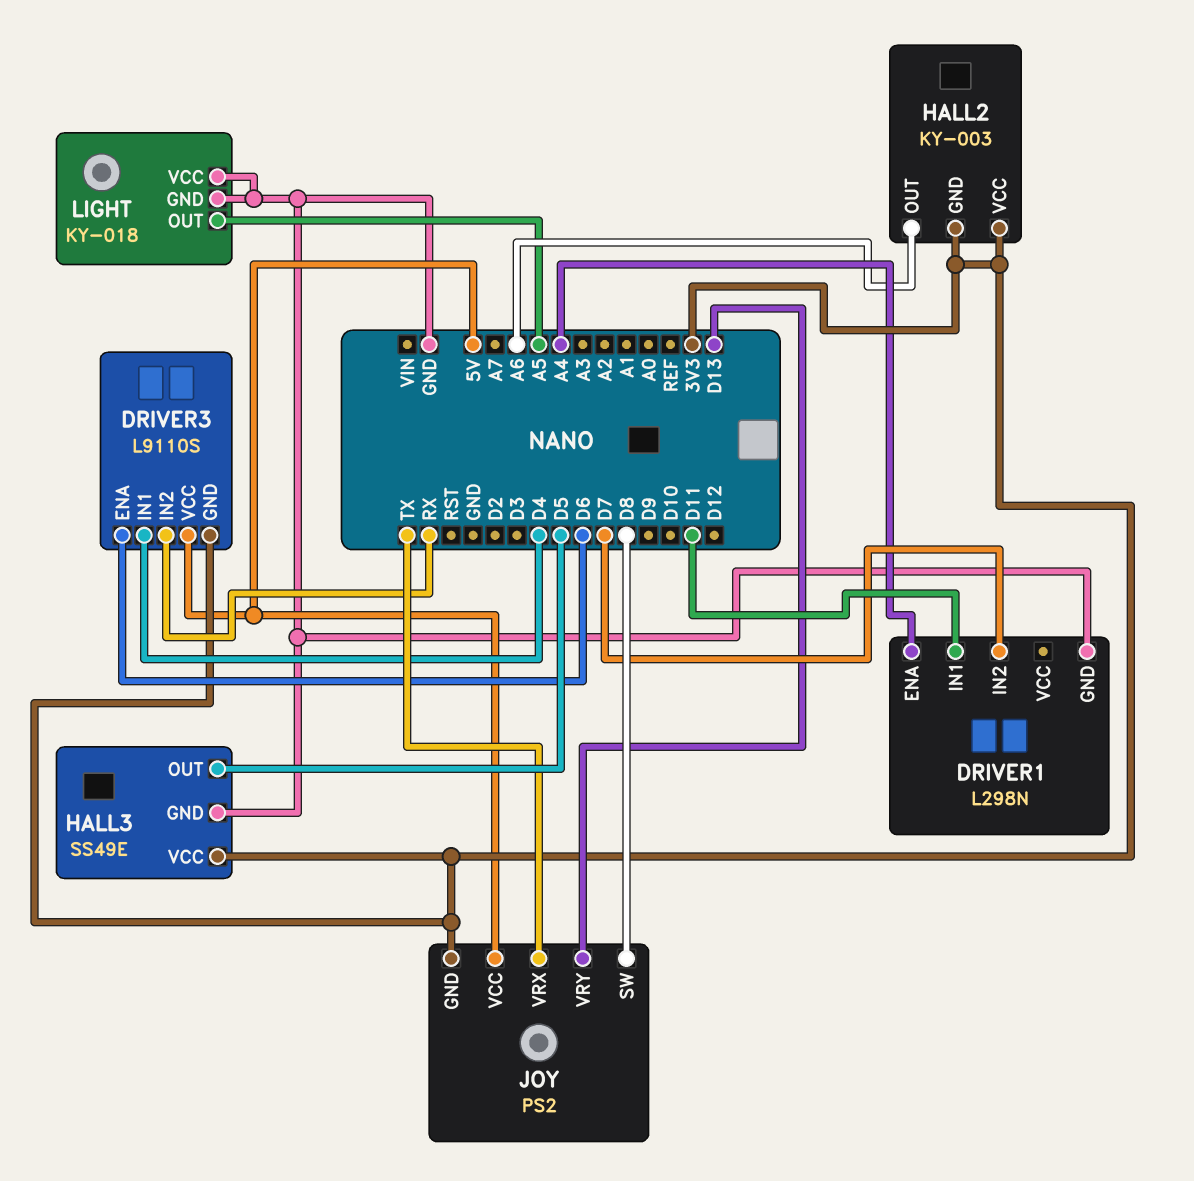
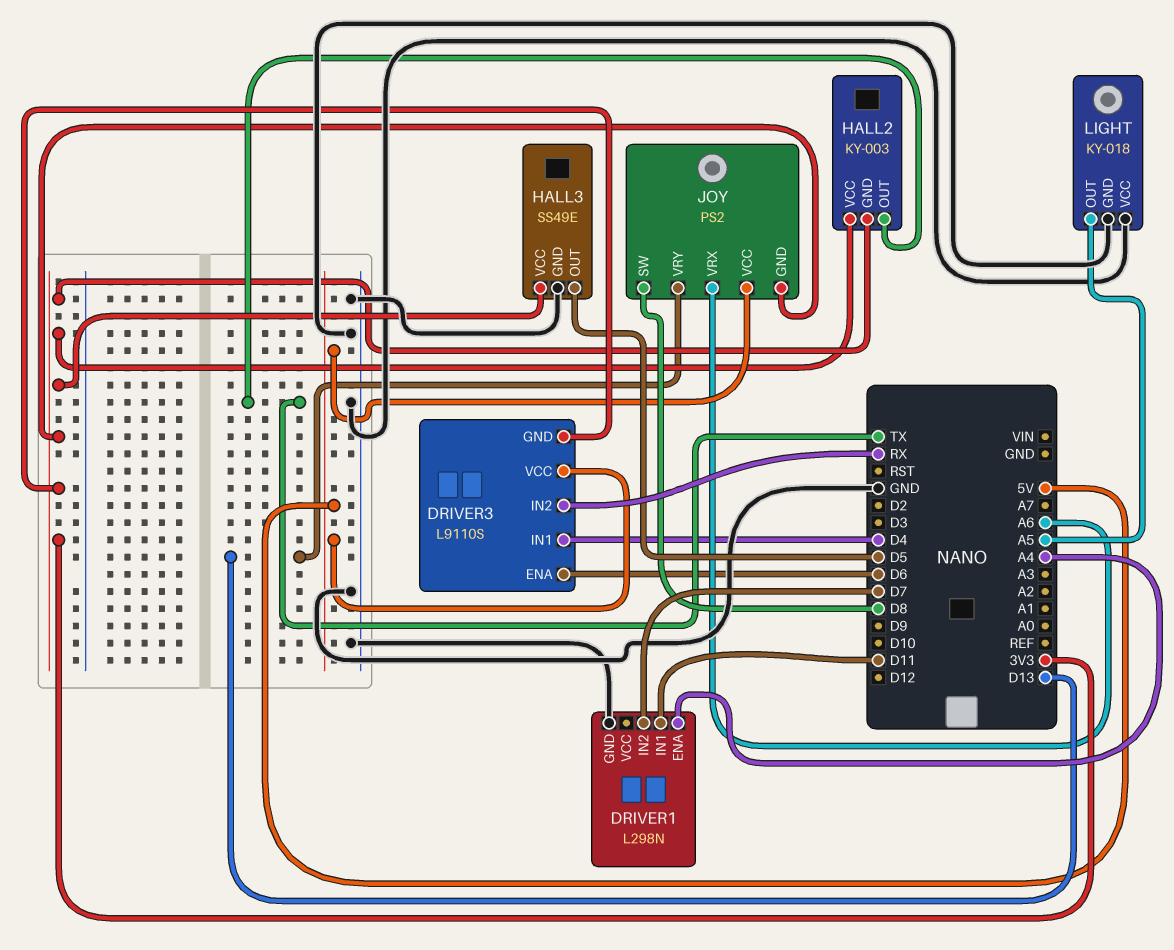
HALL2 pin OUT: A6 -> TX
JOY pin VRX: TX -> A6

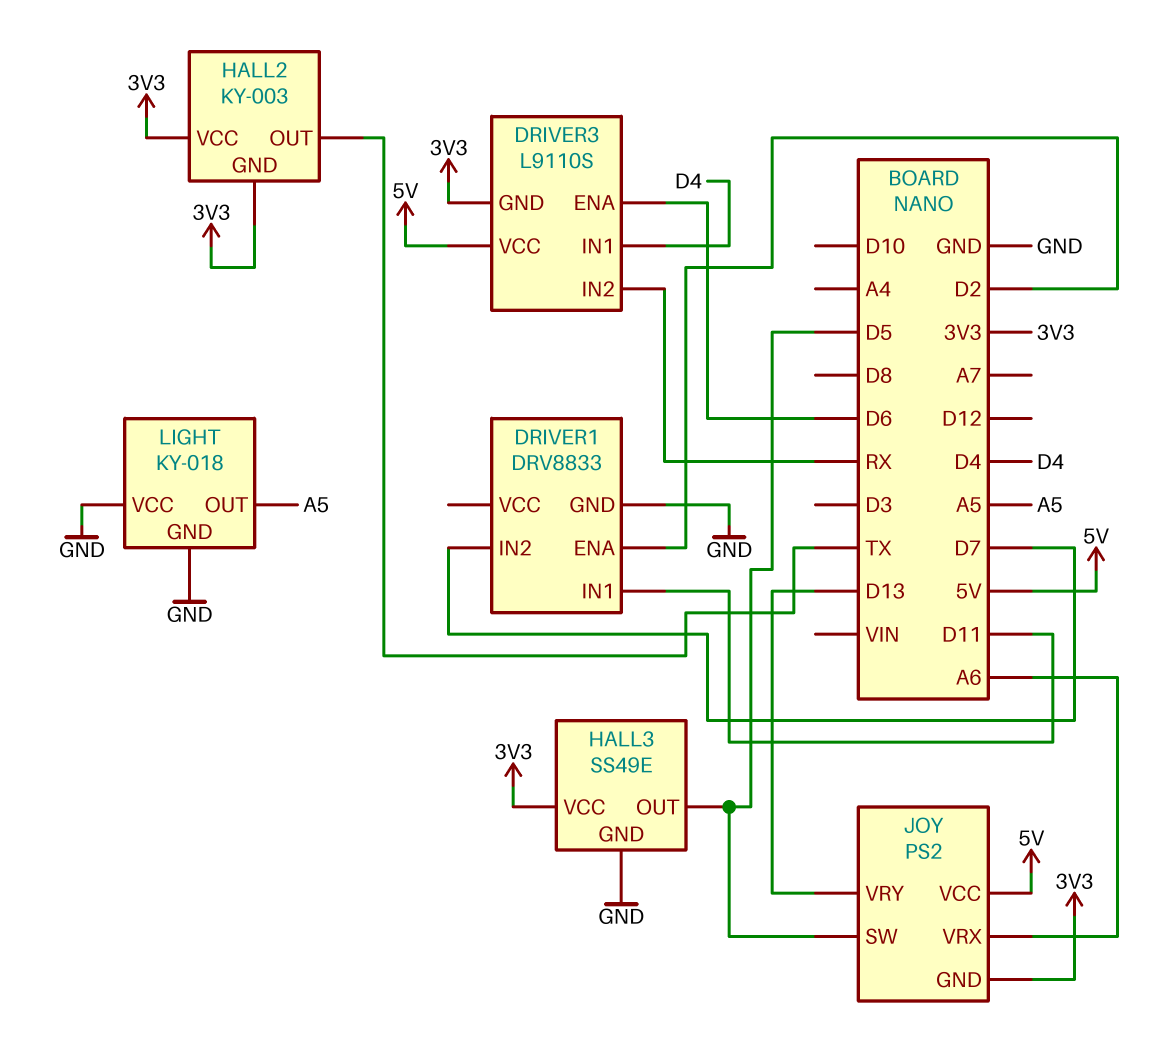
DRIVER1: L298N -> DRV8833
DRIVER1 pin ENA: A4 -> D2
JOY pin SW: D8 -> D5

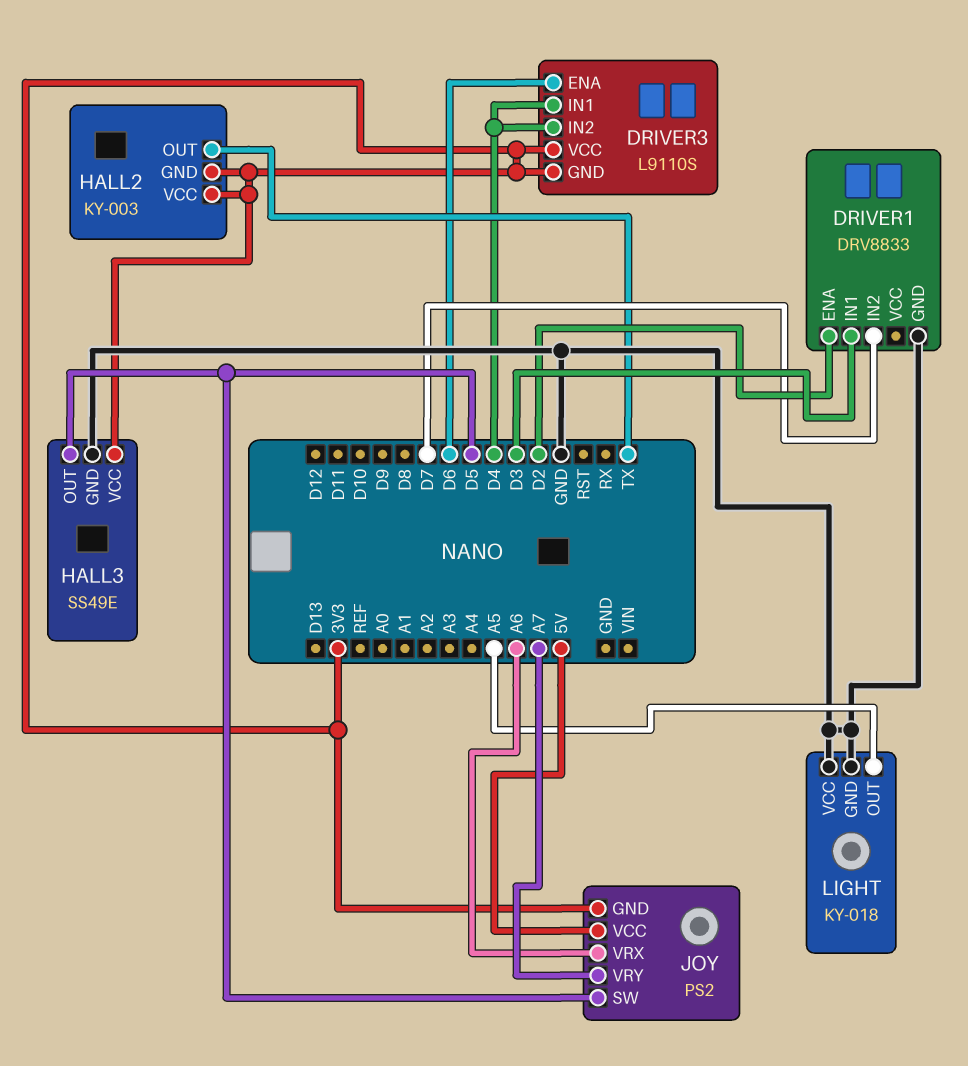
DRIVER1 pin IN1: D11 -> D3
DRIVER3 pin IN2: RX -> D4
DRIVER3 pin VCC: 5V -> 3V3
JOY pin VRY: D13 -> A7

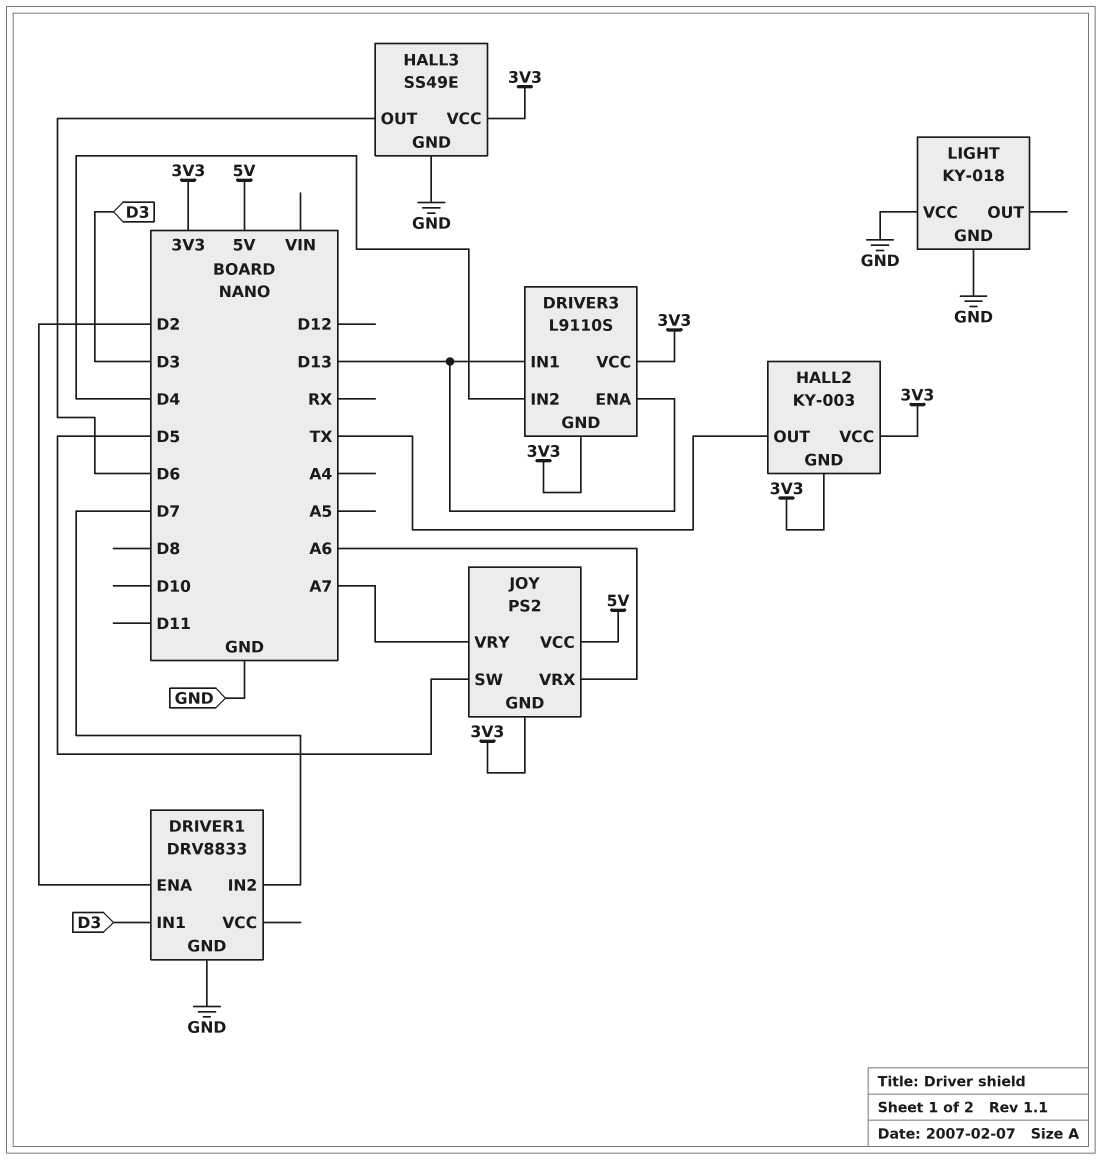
DRIVER3 pin ENA: D6 -> D13
DRIVER3 pin IN1: D4 -> D13
HALL3 pin OUT: D5 -> D6
LIGHT pin OUT: A5 -> none

